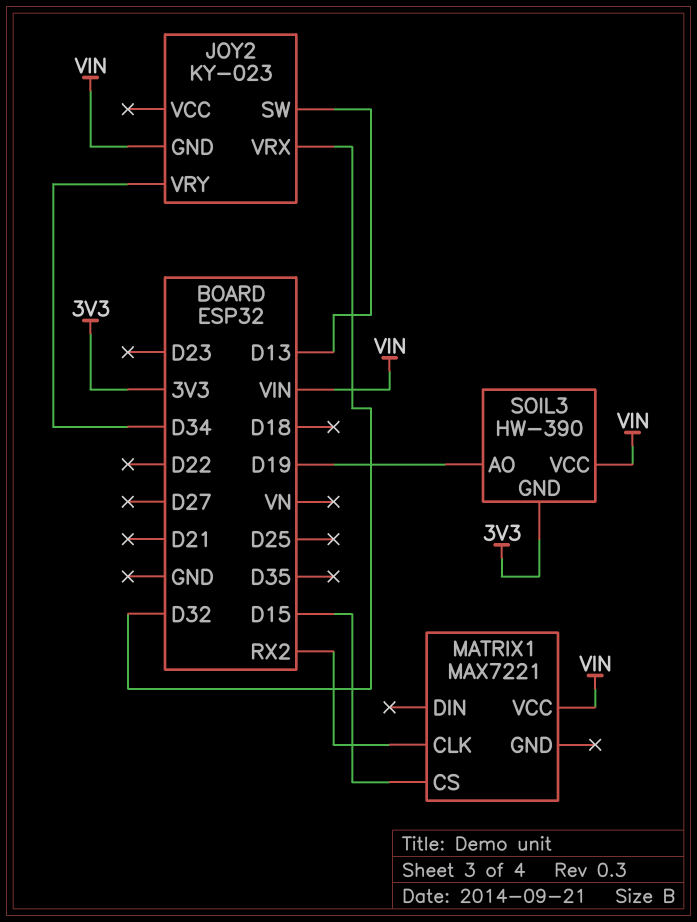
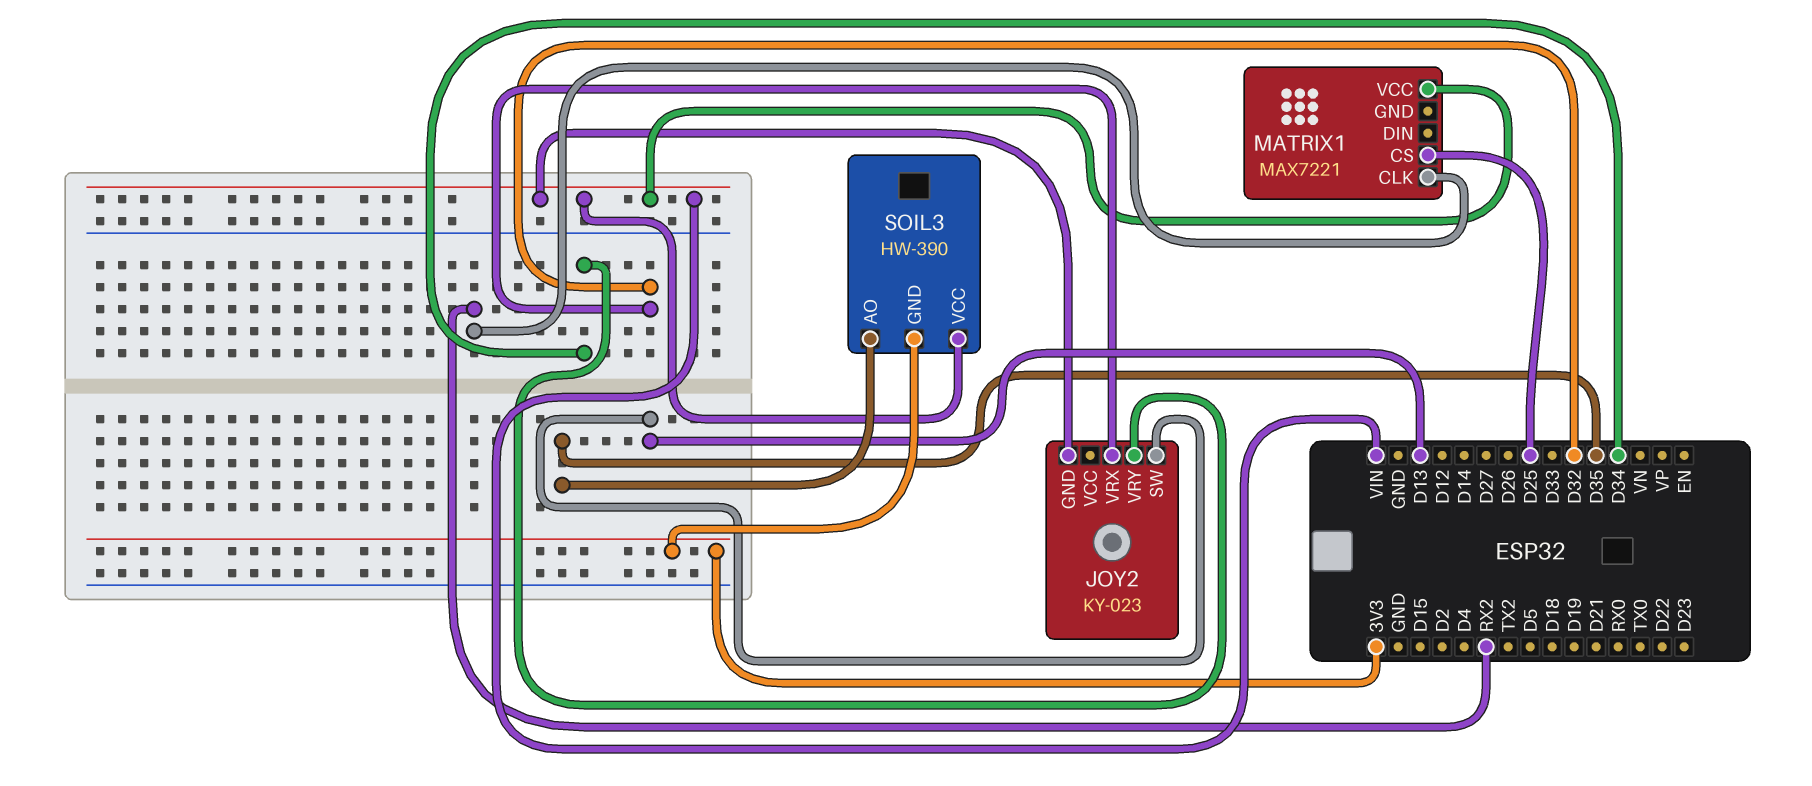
MATRIX1 pin CS: D15 -> D25
SOIL3 pin AO: D19 -> D35

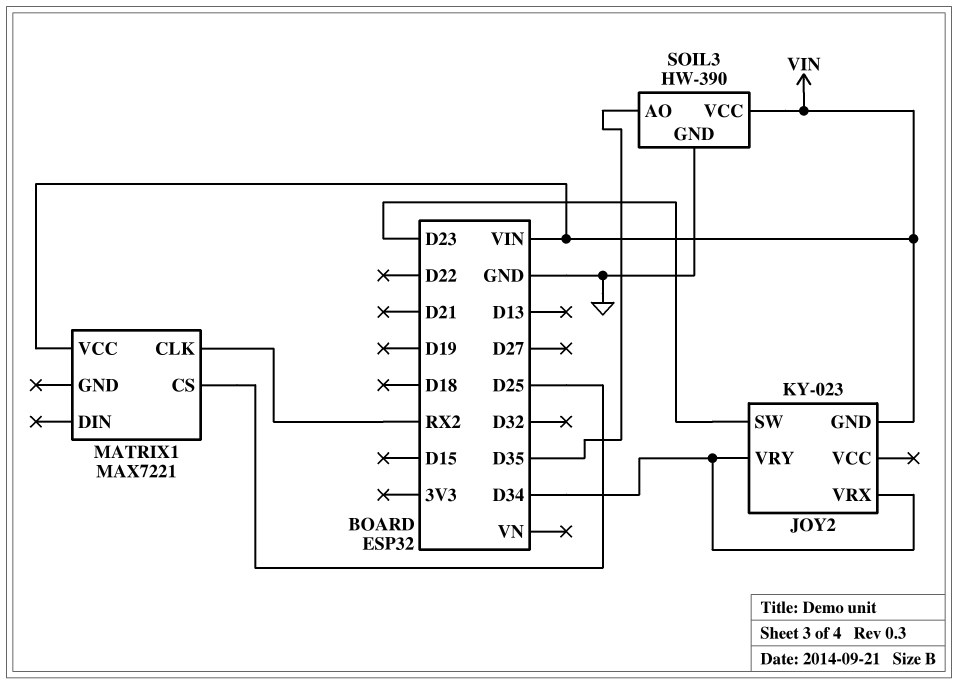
JOY2 pin SW: D13 -> D23
JOY2 pin VRX: D32 -> D34
SOIL3 pin GND: 3V3 -> GND

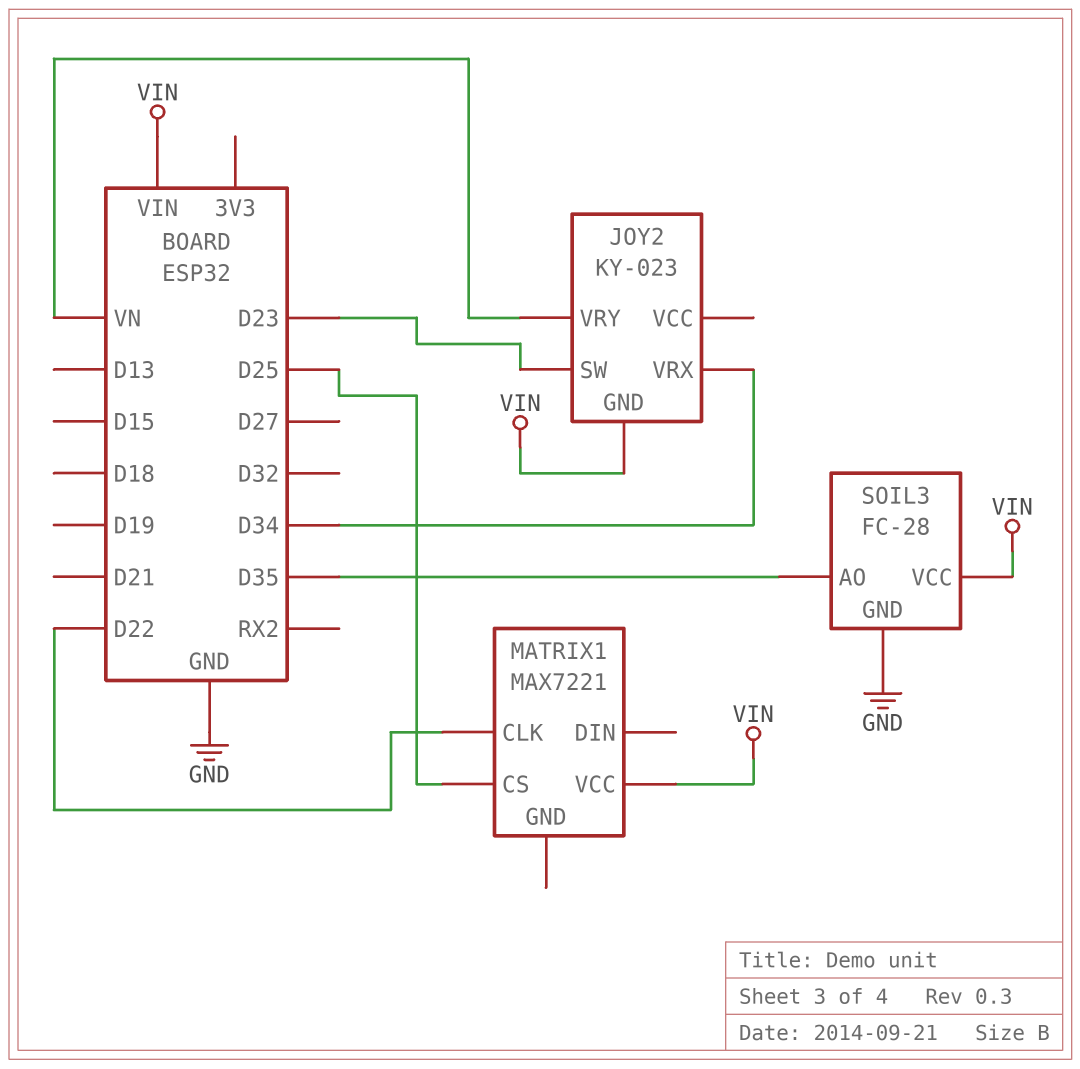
JOY2 pin VRY: D34 -> VN
MATRIX1 pin CLK: RX2 -> D22
SOIL3: HW-390 -> FC-28

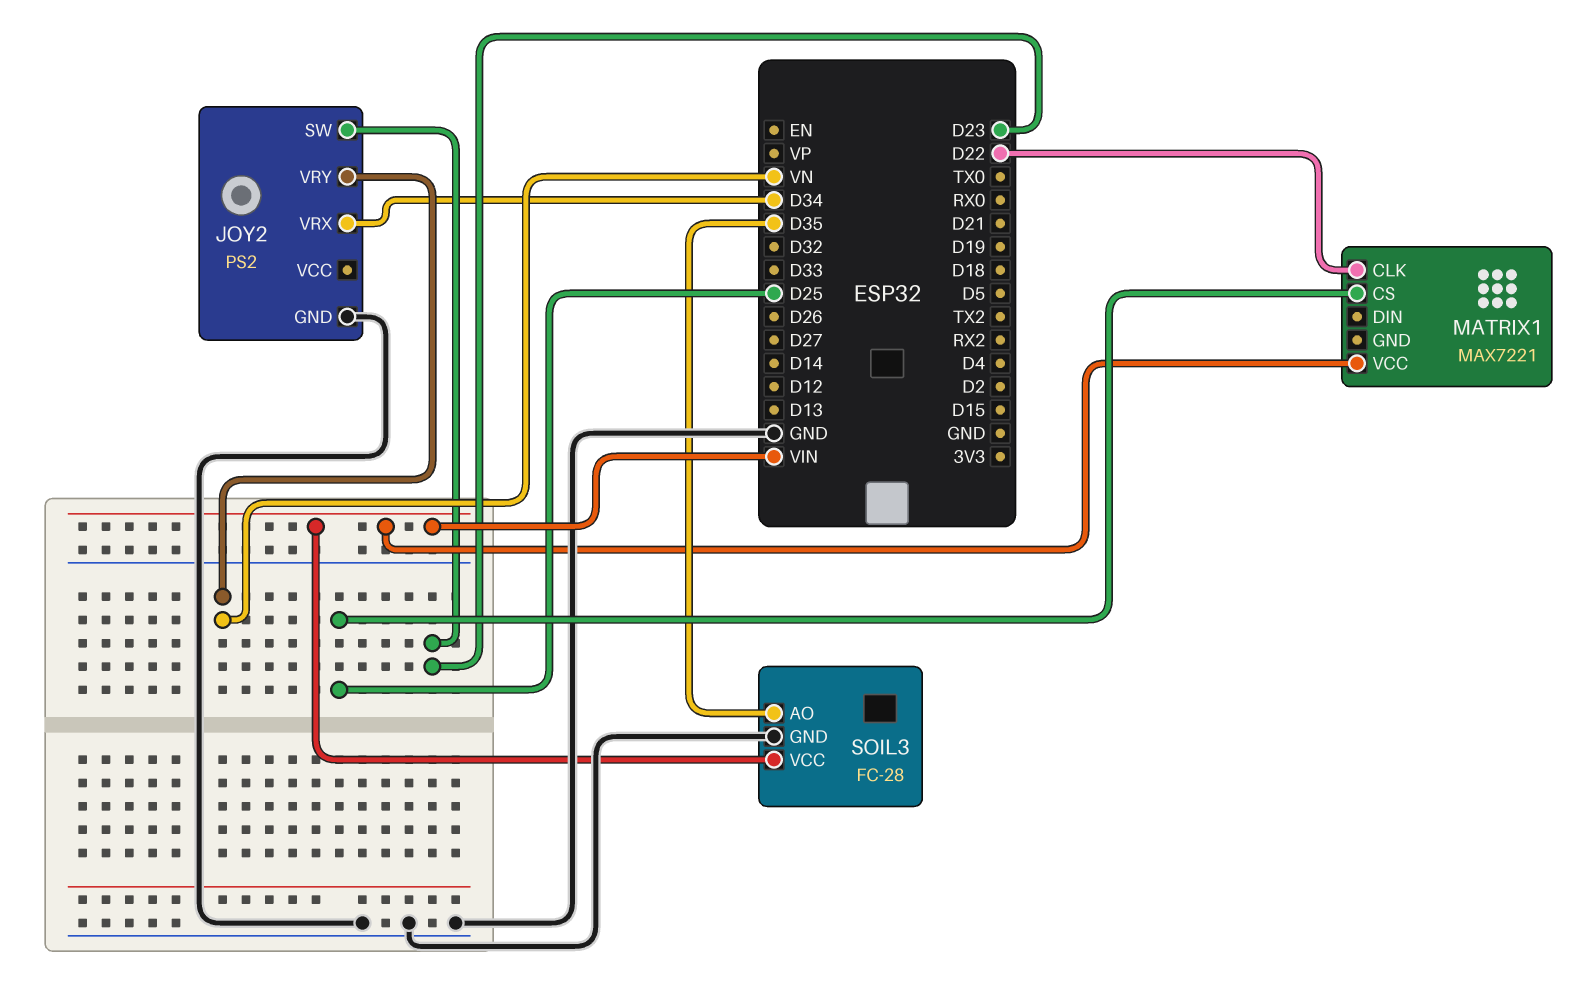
JOY2: KY-023 -> PS2
JOY2 pin GND: VIN -> GND

